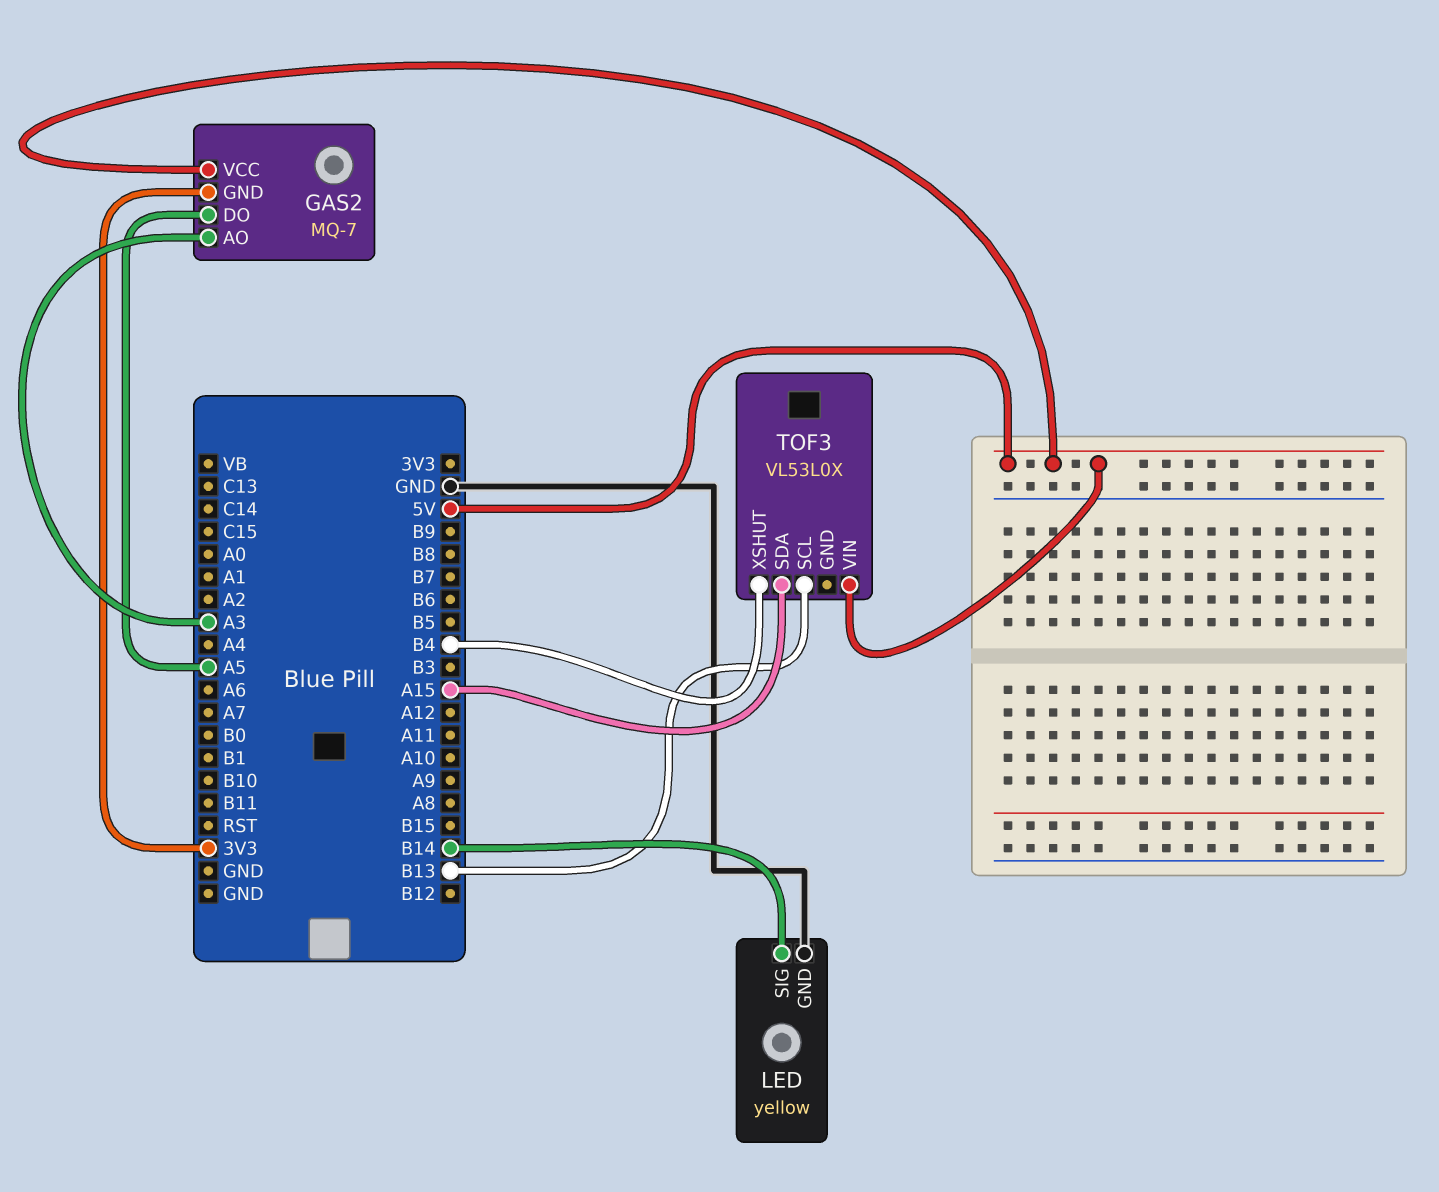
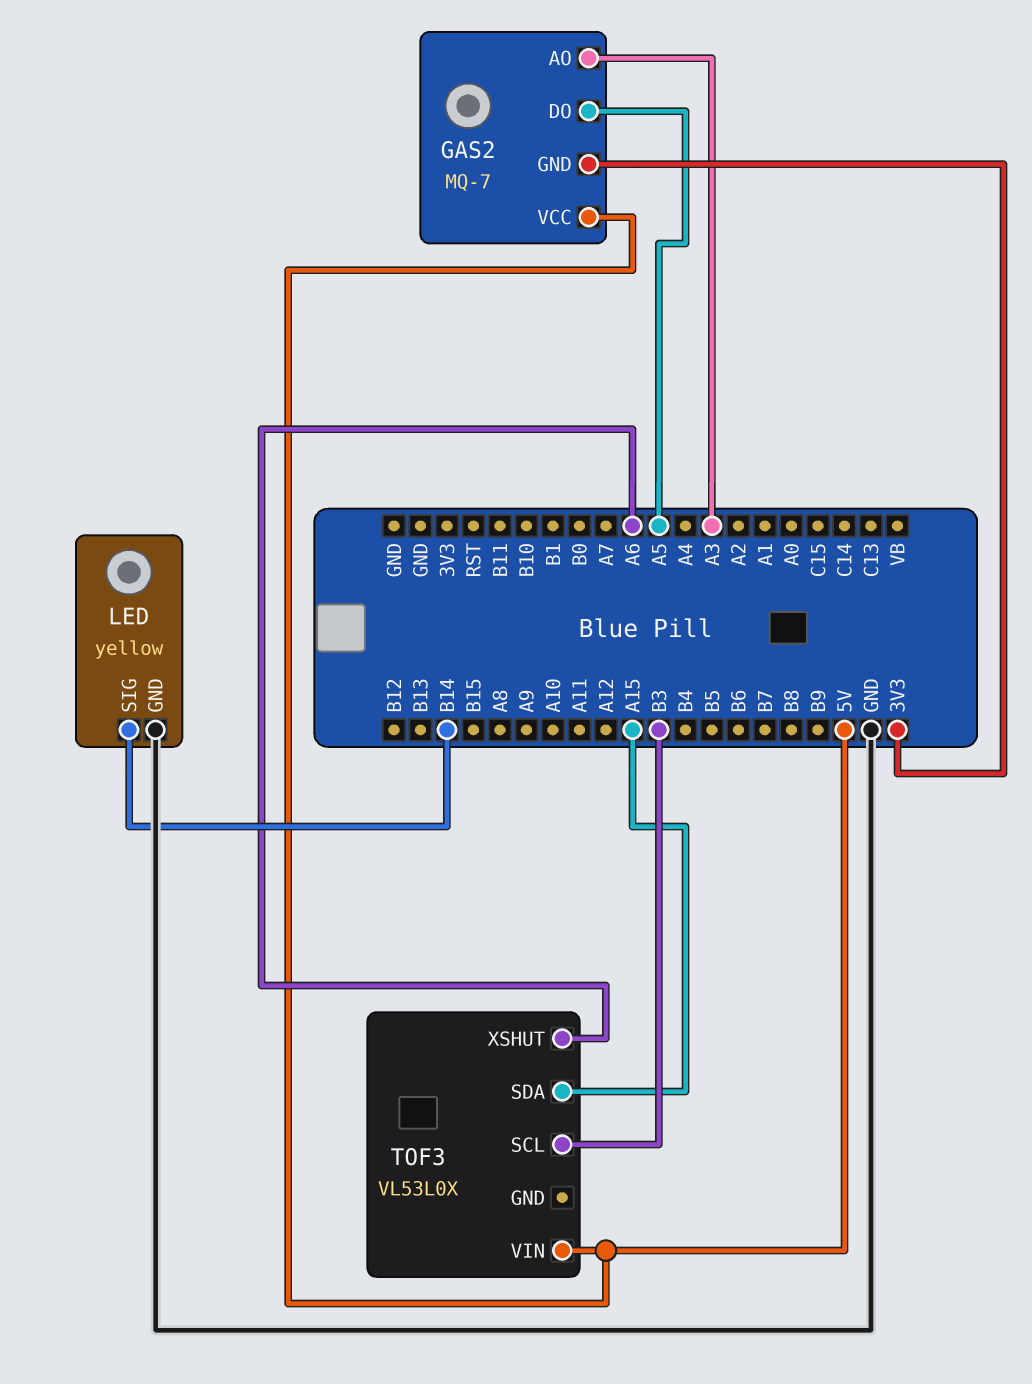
TOF3 pin SCL: B13 -> B3
TOF3 pin XSHUT: B4 -> A6

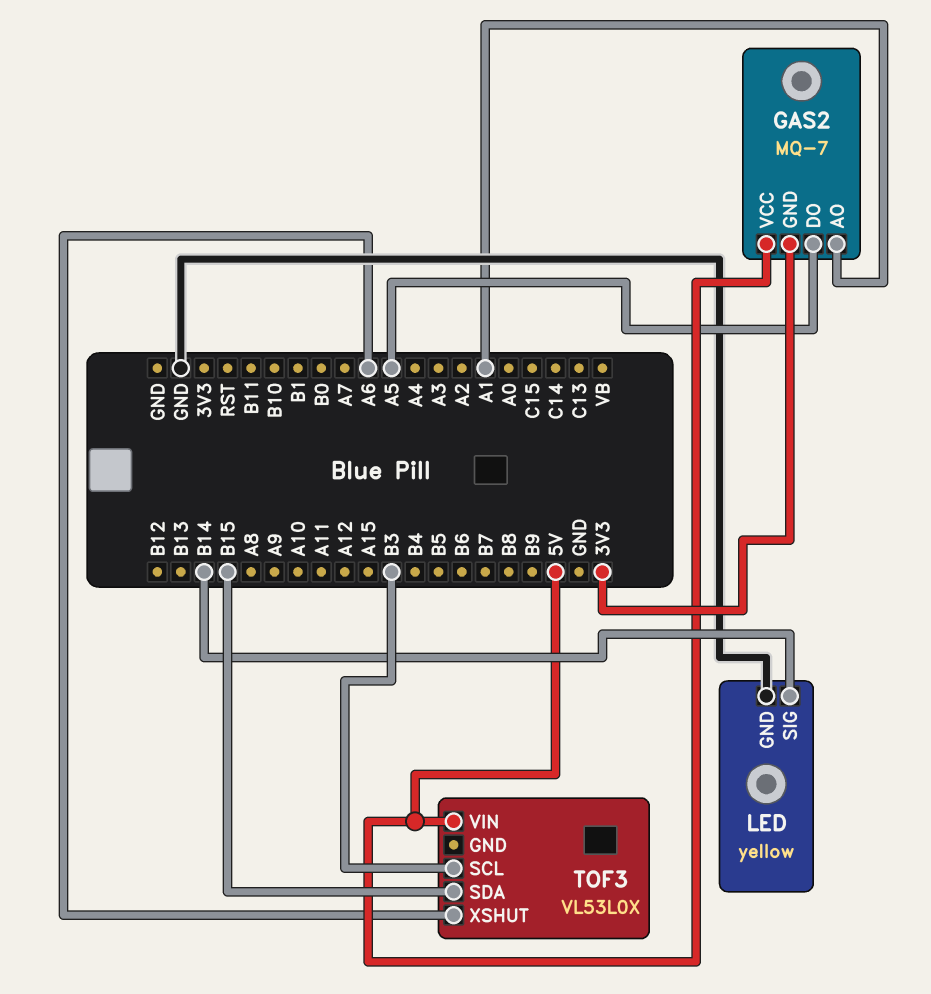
GAS2 pin AO: A3 -> A1
TOF3 pin SDA: A15 -> B15

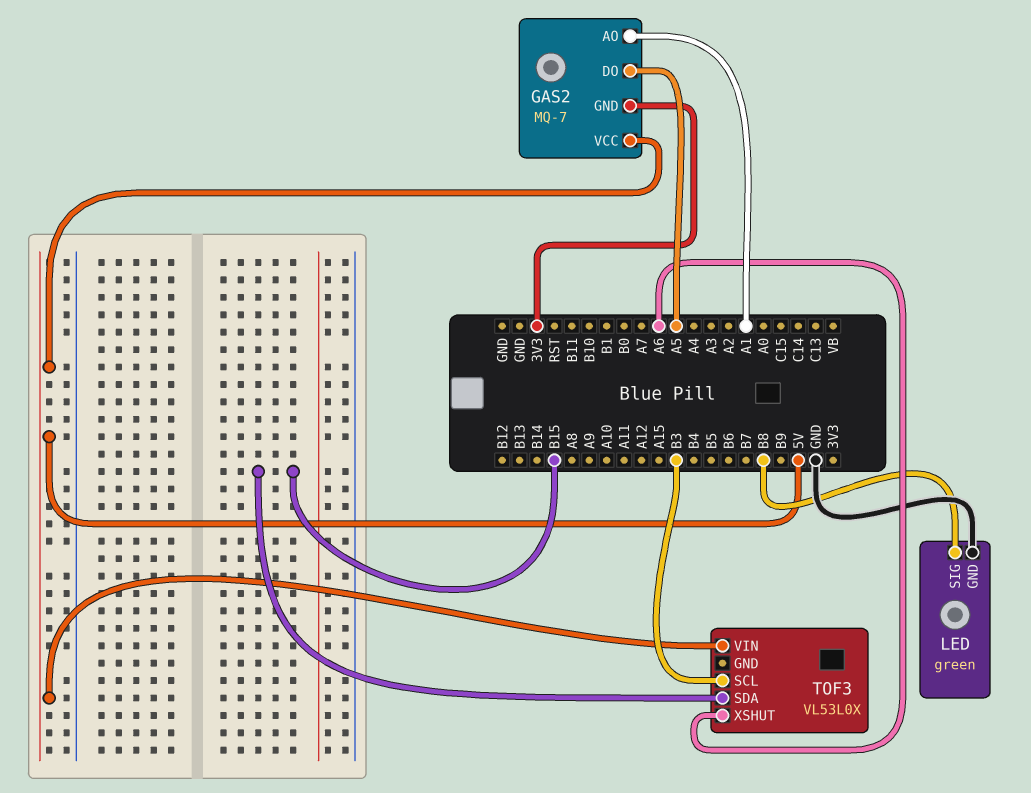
LED: yellow -> green
LED pin SIG: B14 -> B8

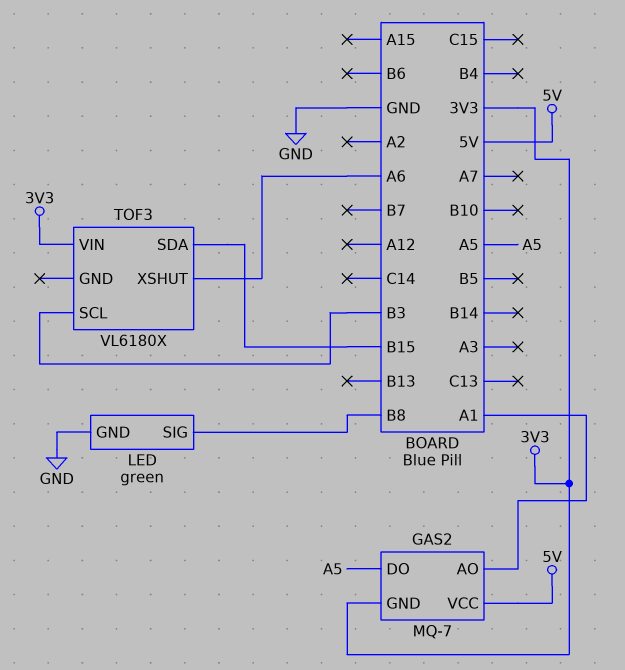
TOF3: VL53L0X -> VL6180X
TOF3 pin VIN: 5V -> 3V3

